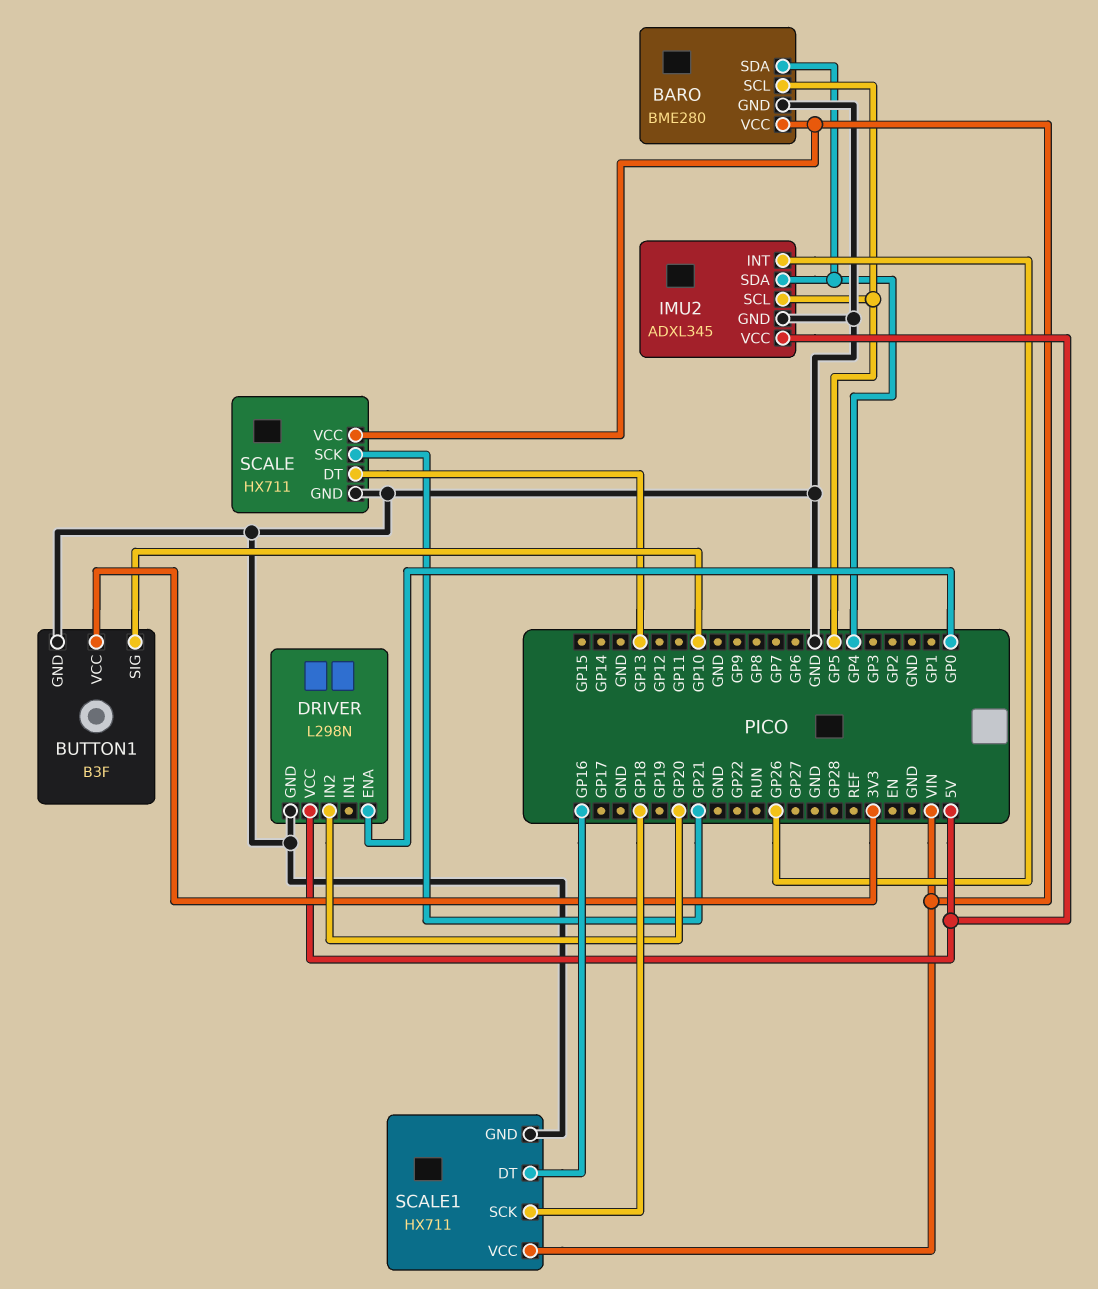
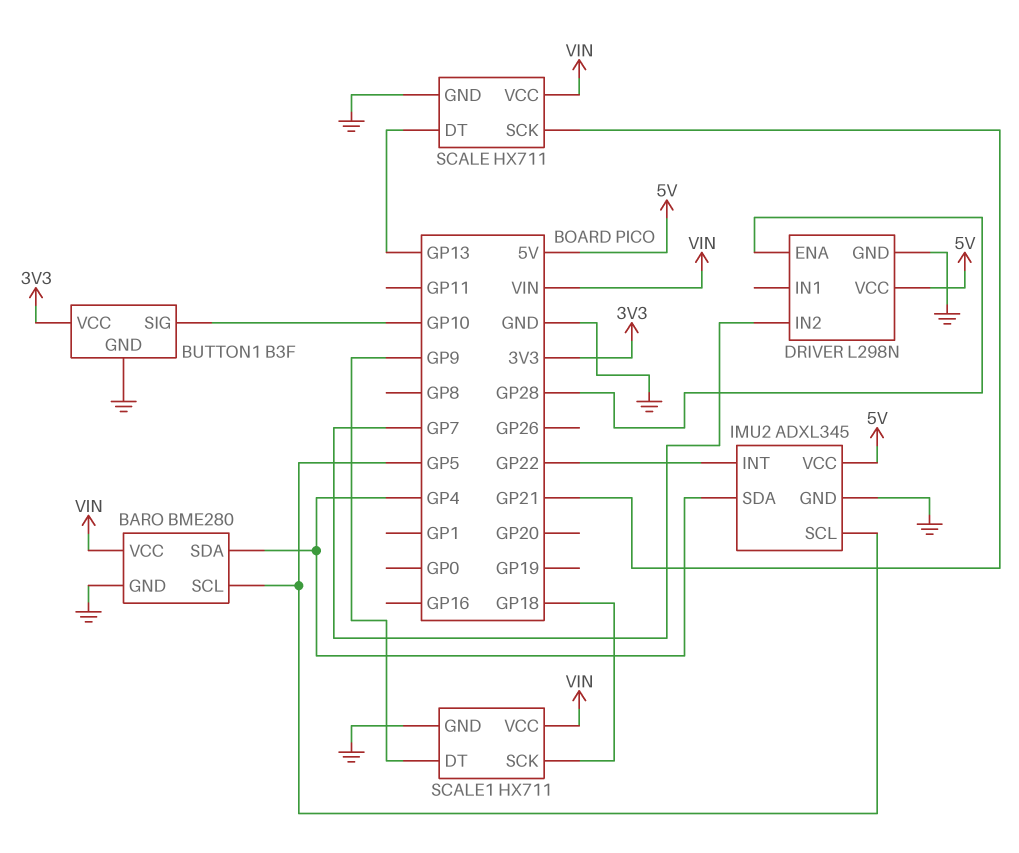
DRIVER pin ENA: GP0 -> GP28
DRIVER pin IN2: GP20 -> GP7
IMU2 pin INT: GP26 -> GP22
SCALE1 pin DT: GP16 -> GP9

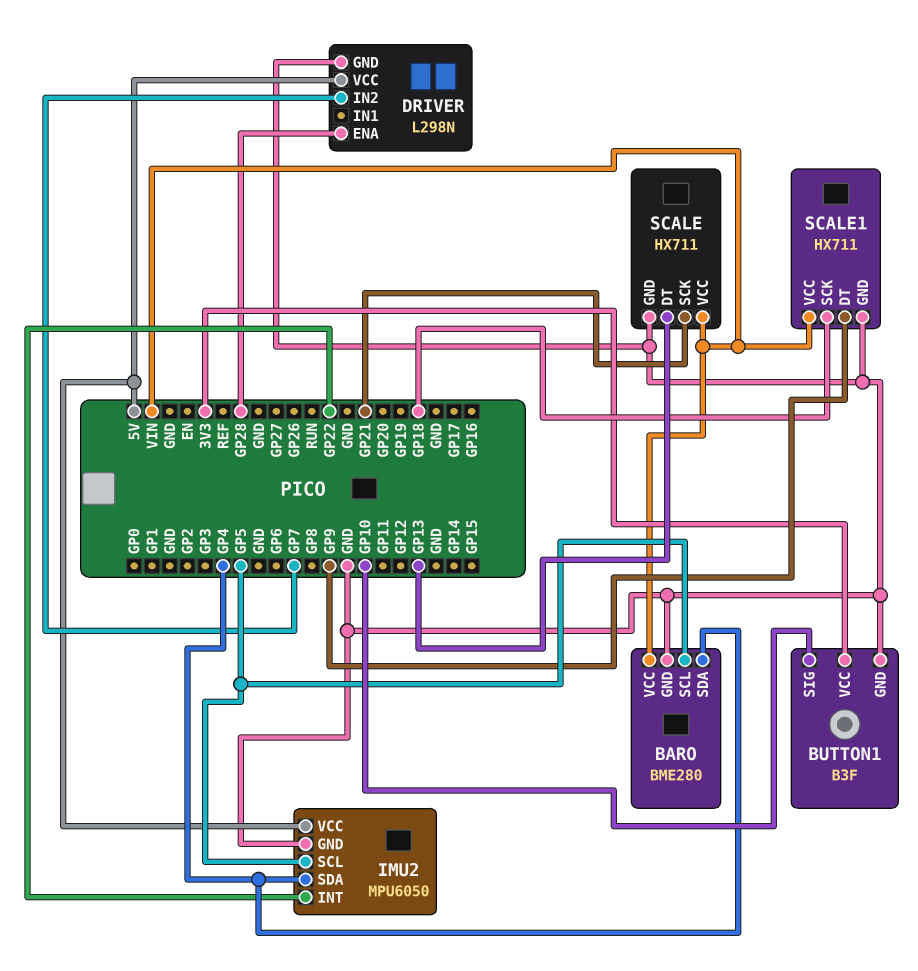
IMU2: ADXL345 -> MPU6050

